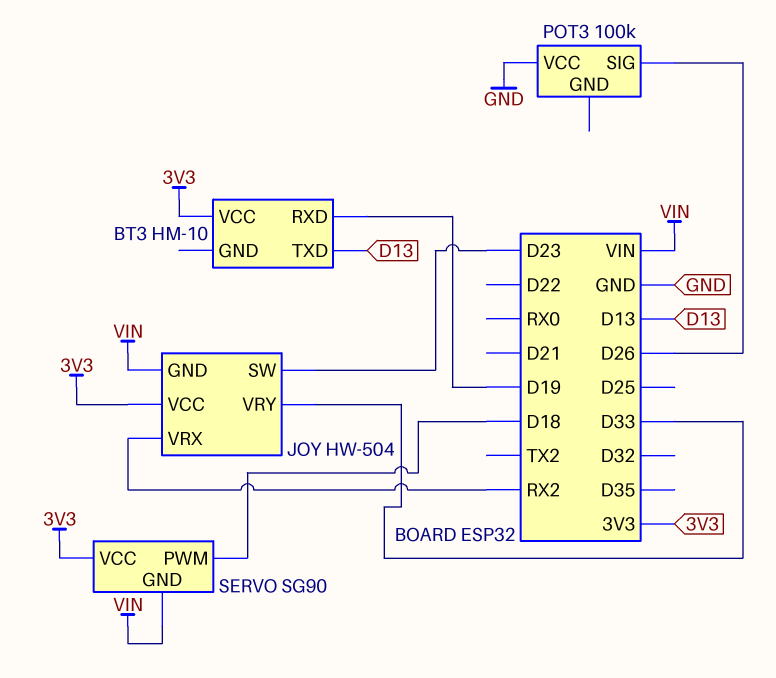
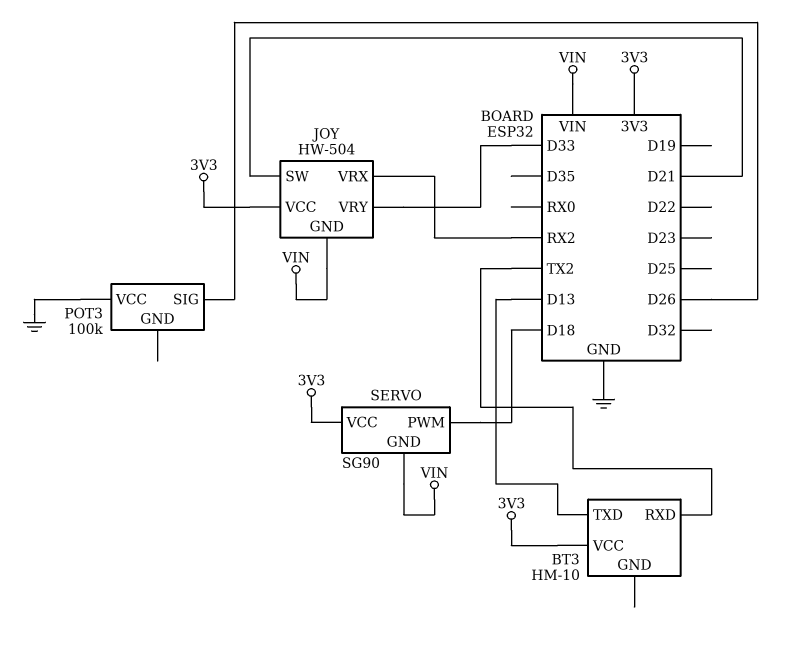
BT3 pin RXD: D19 -> TX2
JOY pin SW: D23 -> D21

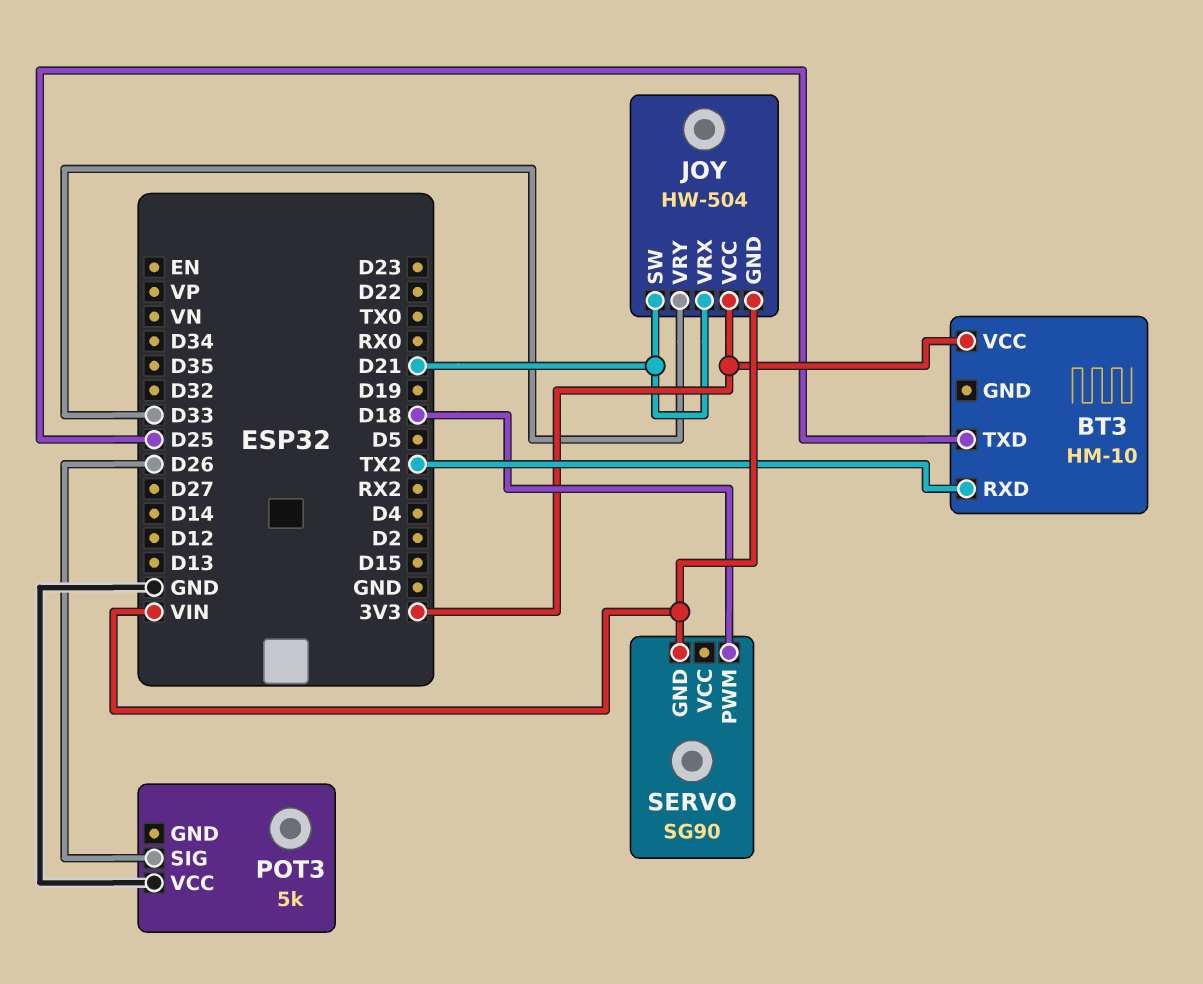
BT3 pin TXD: D13 -> D25
JOY pin VRX: RX2 -> D21
POT3: 100k -> 5k
SERVO pin VCC: 3V3 -> none

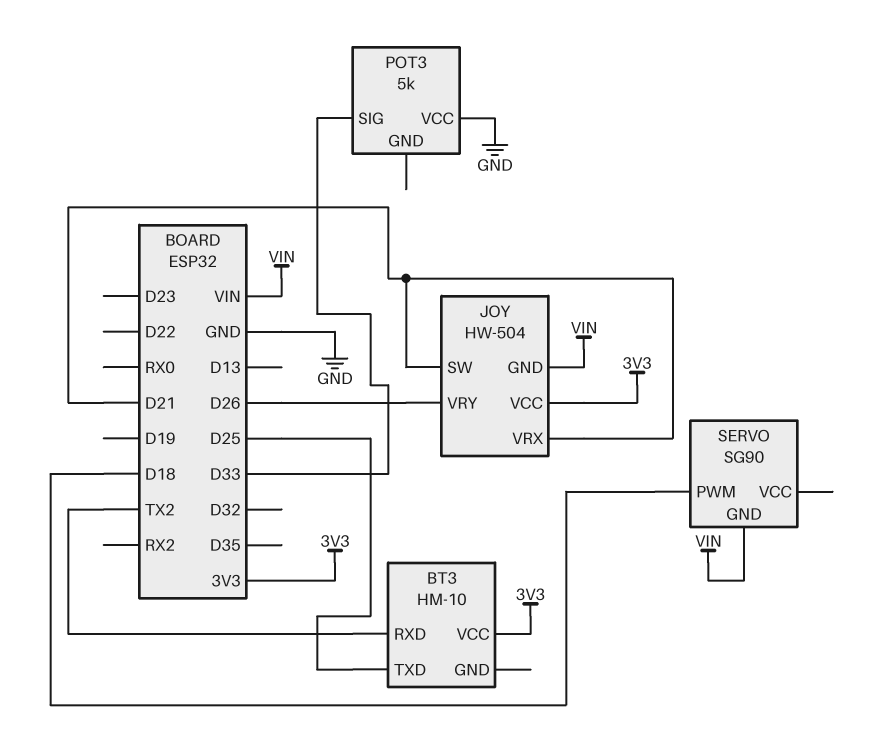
JOY pin VRY: D33 -> D26
POT3 pin SIG: D26 -> D33

